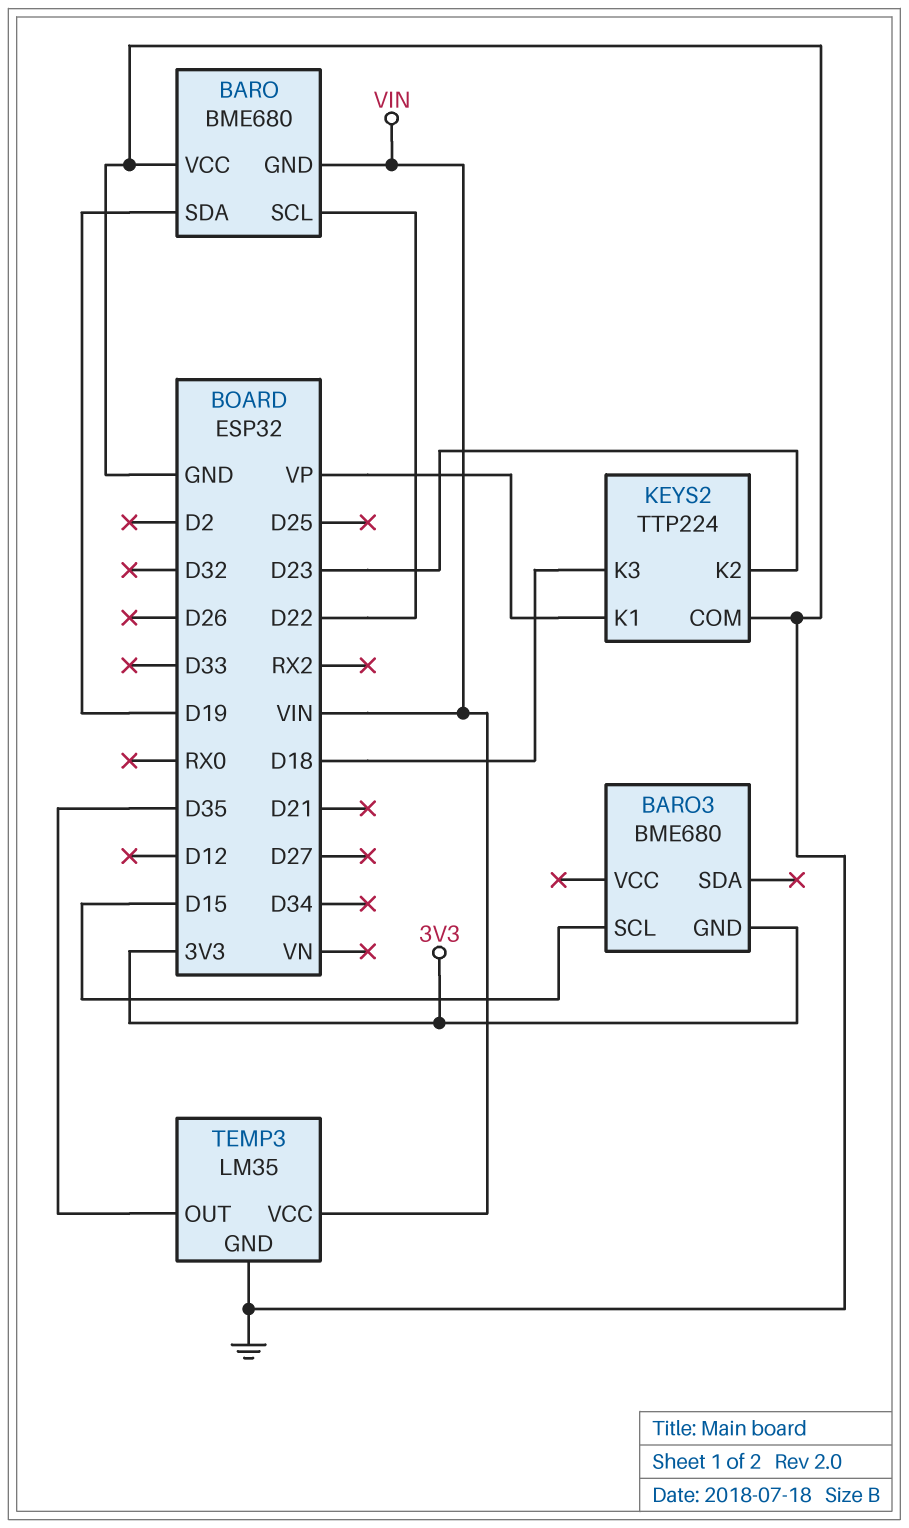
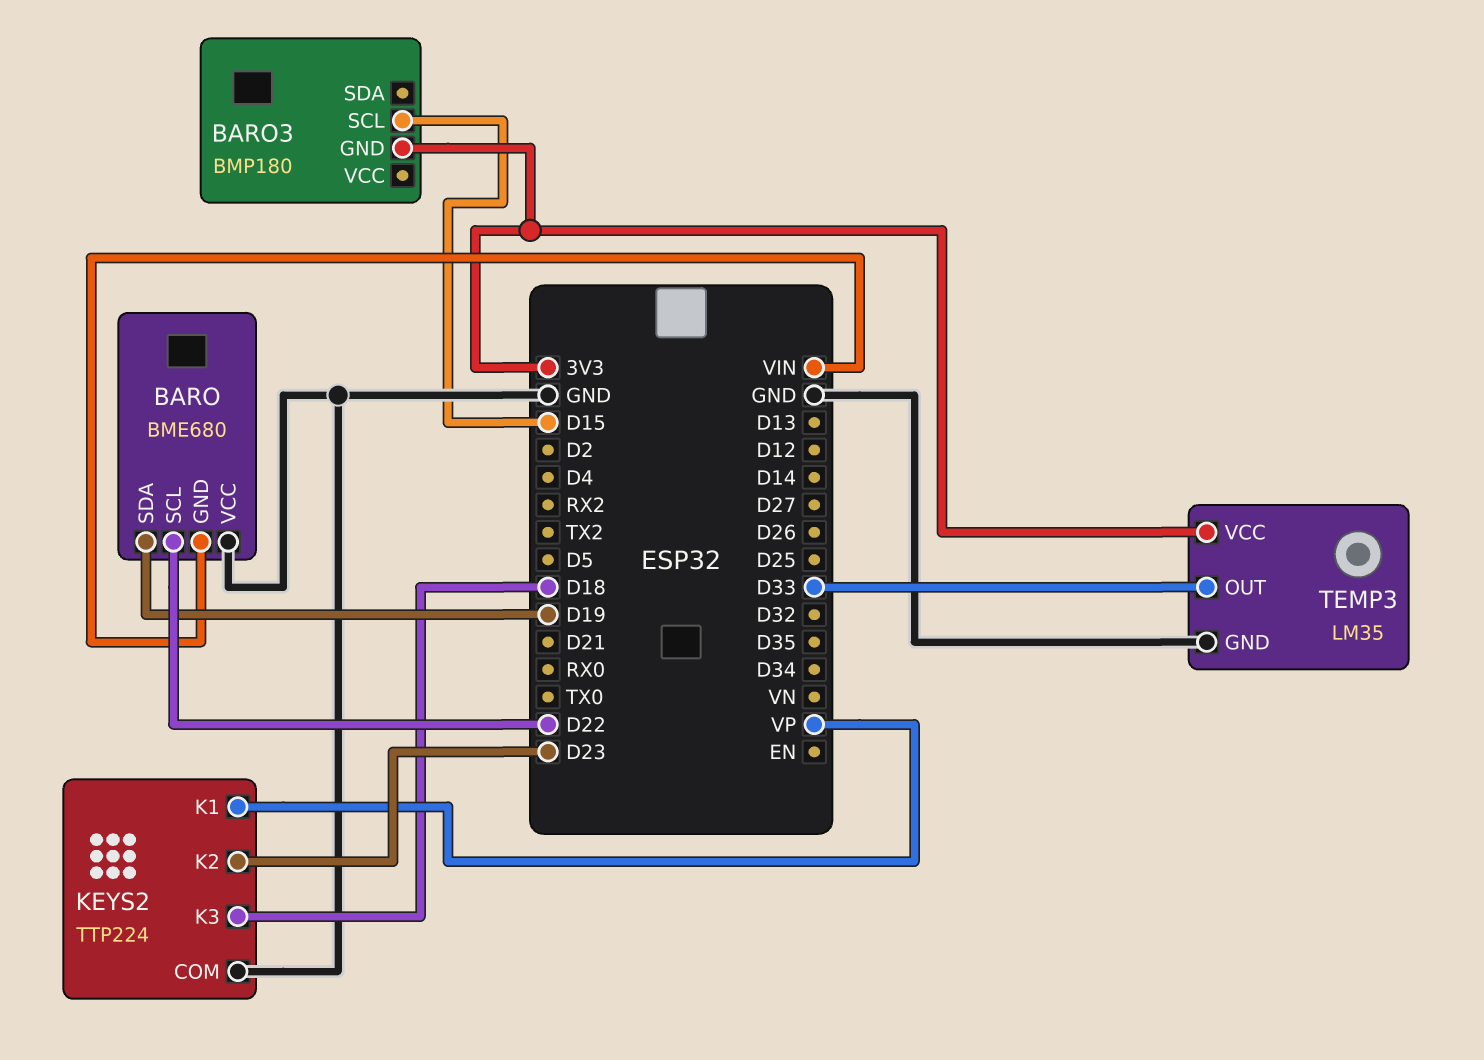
BARO3: BME680 -> BMP180
TEMP3 pin OUT: D35 -> D33
TEMP3 pin VCC: VIN -> 3V3

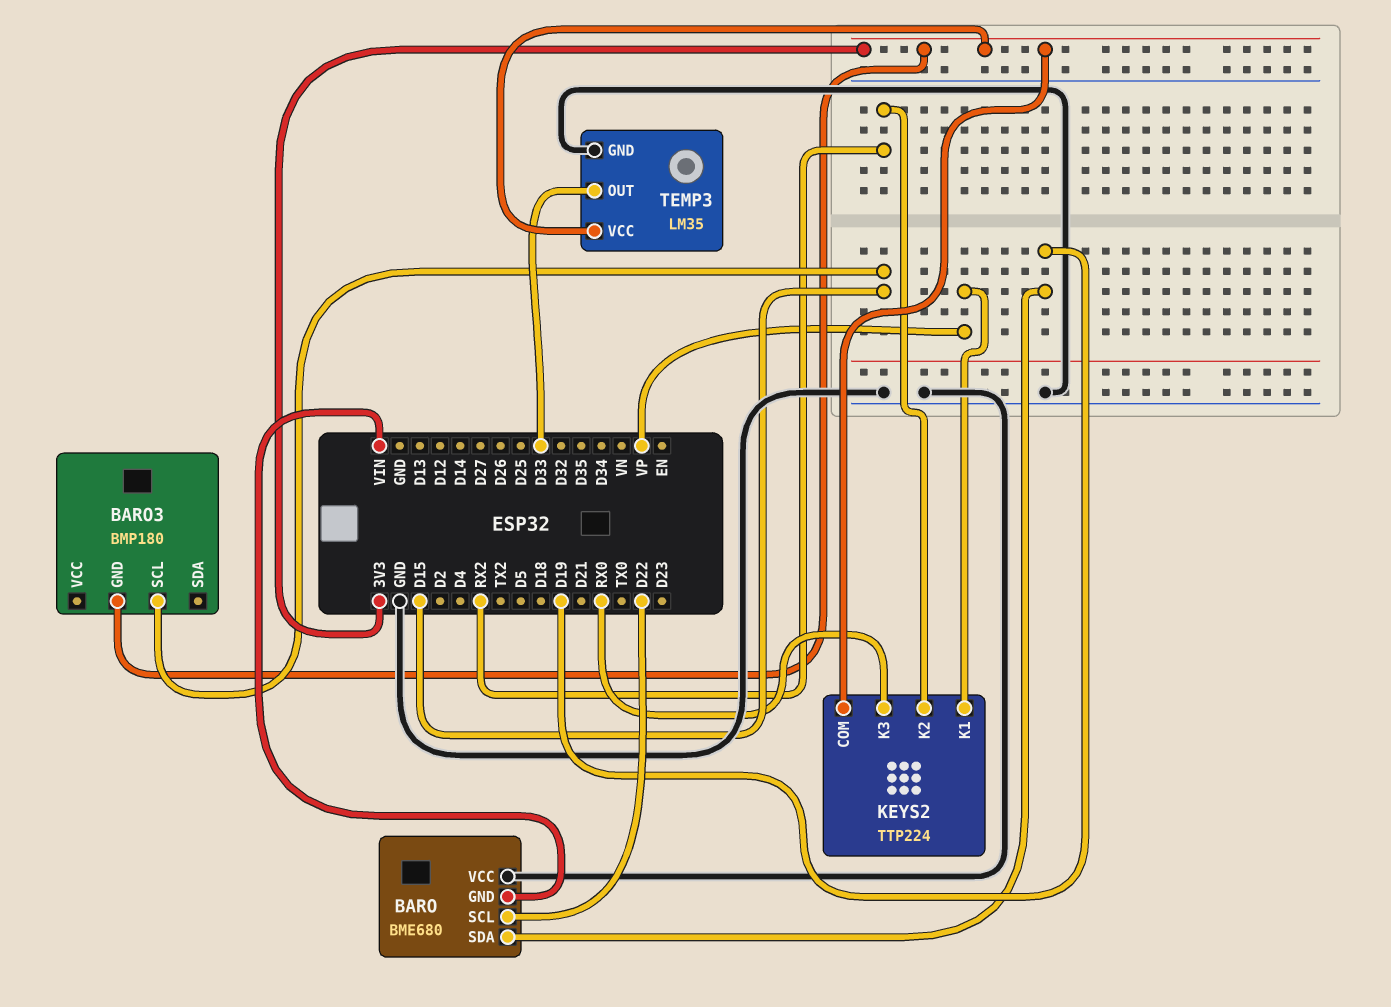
KEYS2 pin COM: GND -> 3V3
KEYS2 pin K2: D23 -> RX2
KEYS2 pin K3: D18 -> RX0

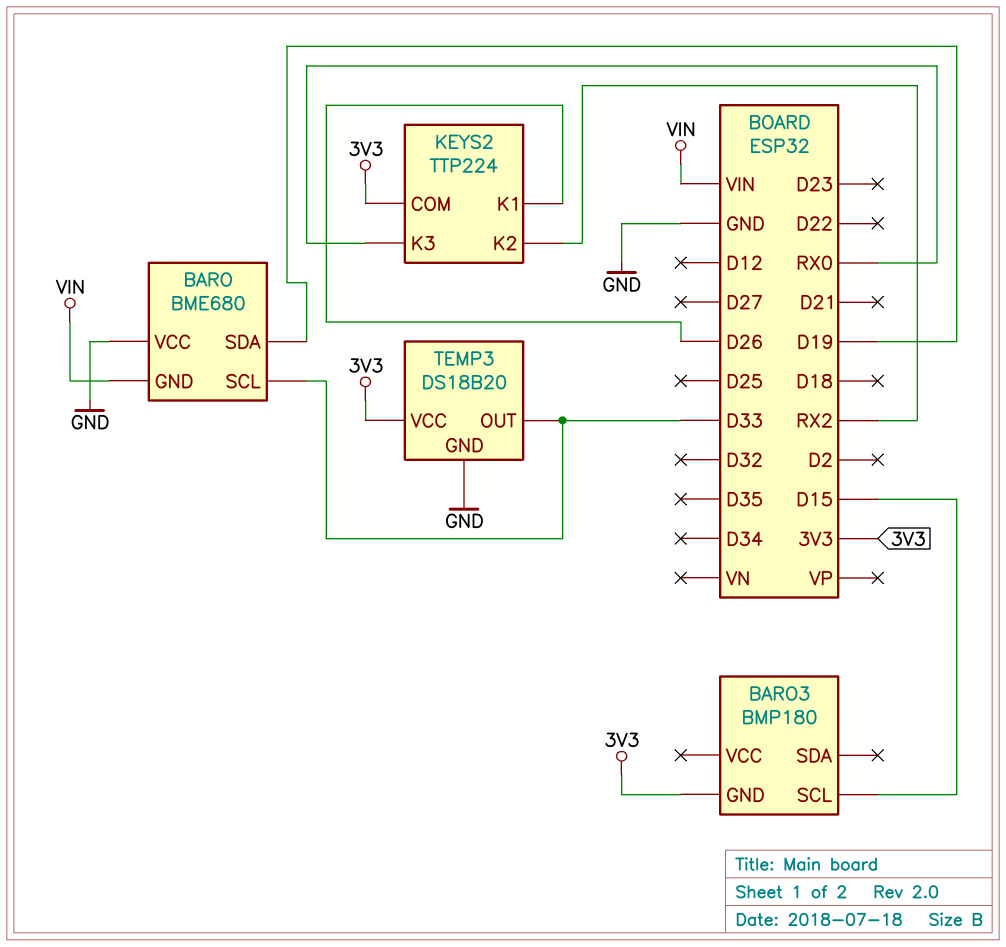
BARO pin SCL: D22 -> D33
KEYS2 pin K1: VP -> D26
TEMP3: LM35 -> DS18B20

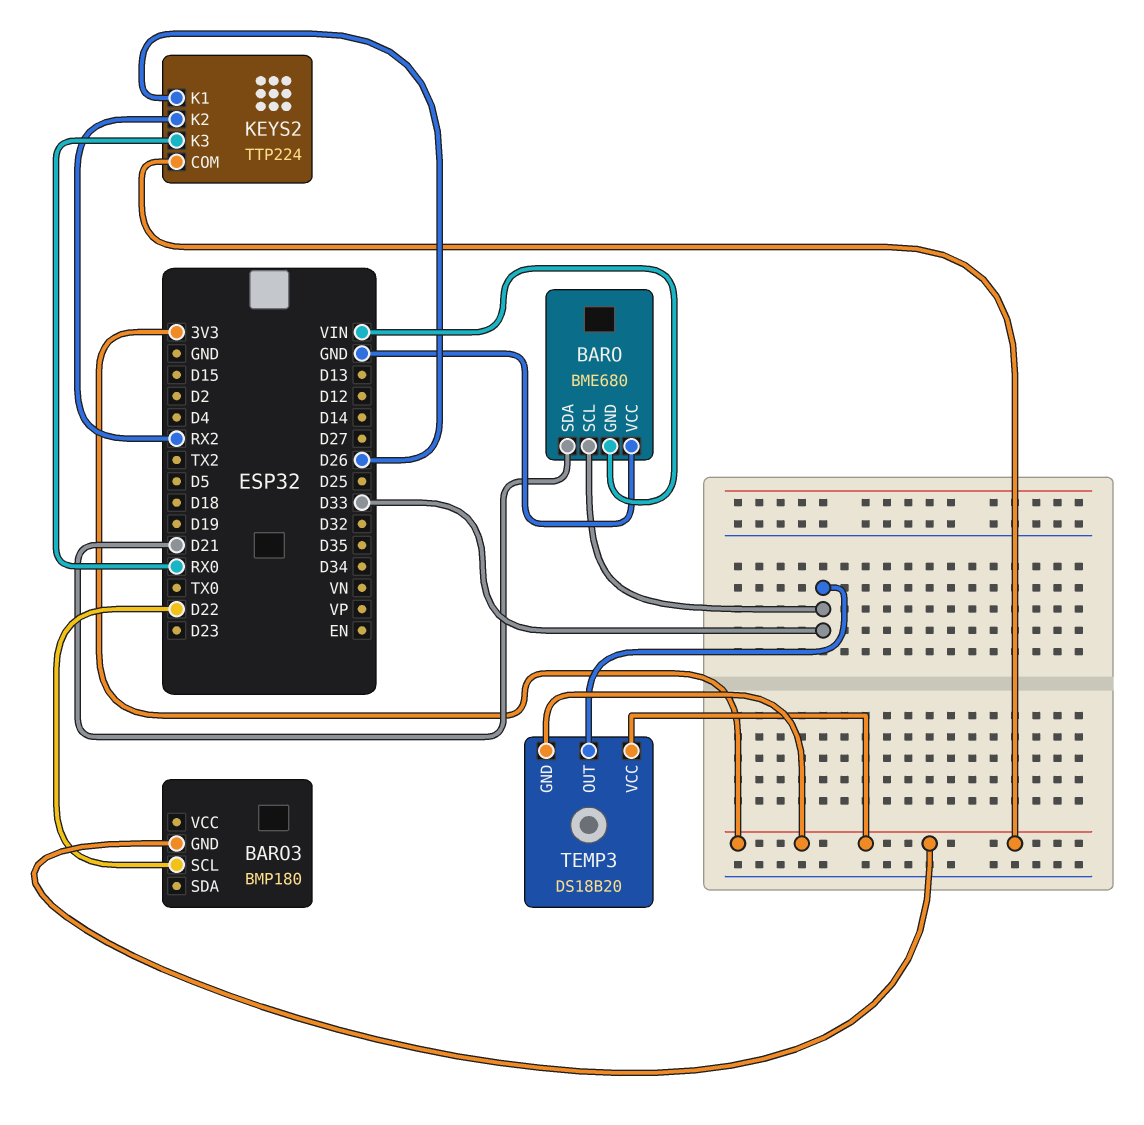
BARO pin SDA: D19 -> D21
BARO3 pin SCL: D15 -> D22
TEMP3 pin GND: GND -> 3V3

